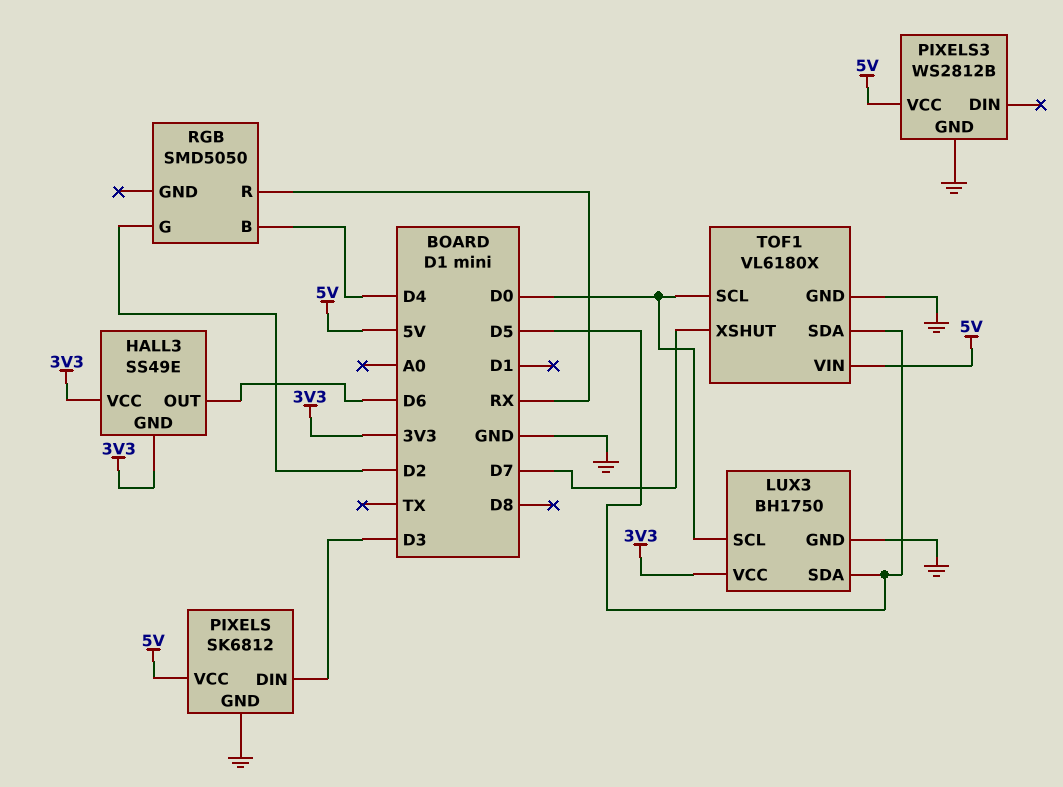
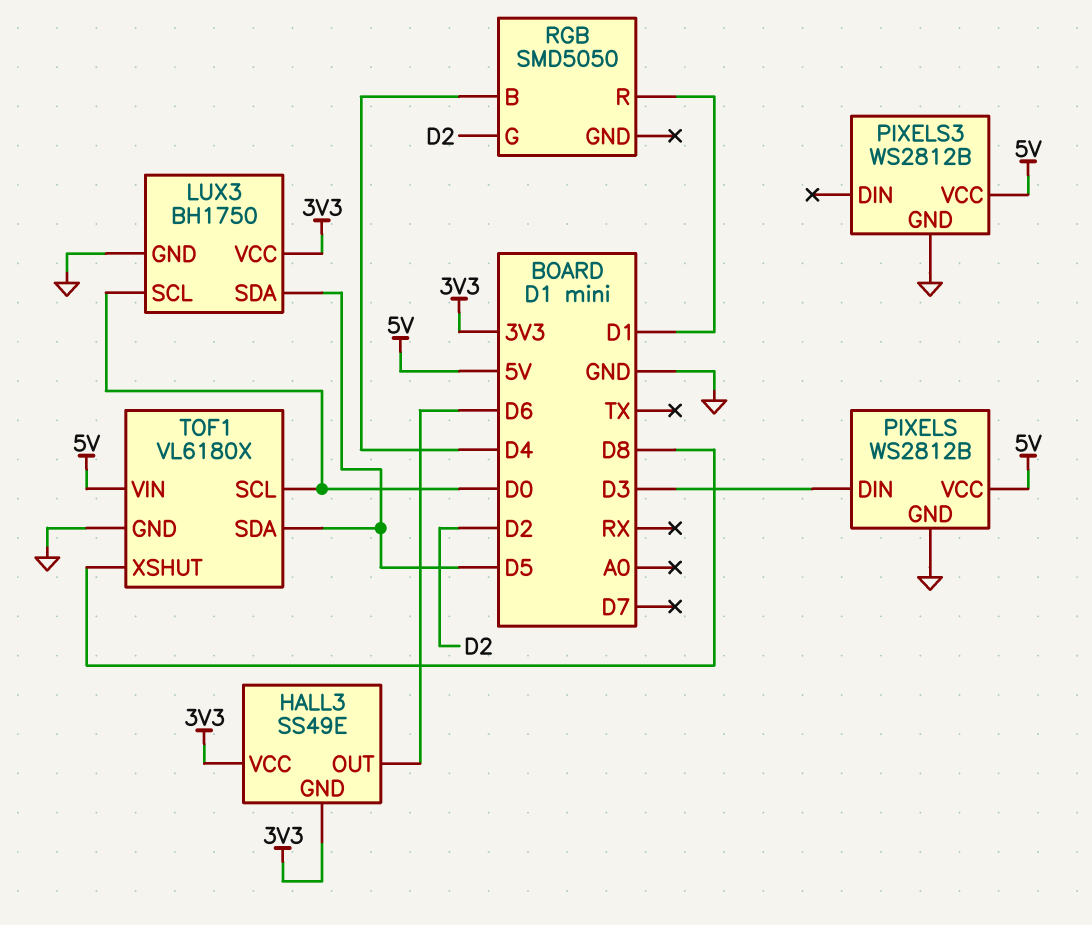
PIXELS: SK6812 -> WS2812B
RGB pin R: RX -> D1
TOF1 pin XSHUT: D7 -> D8

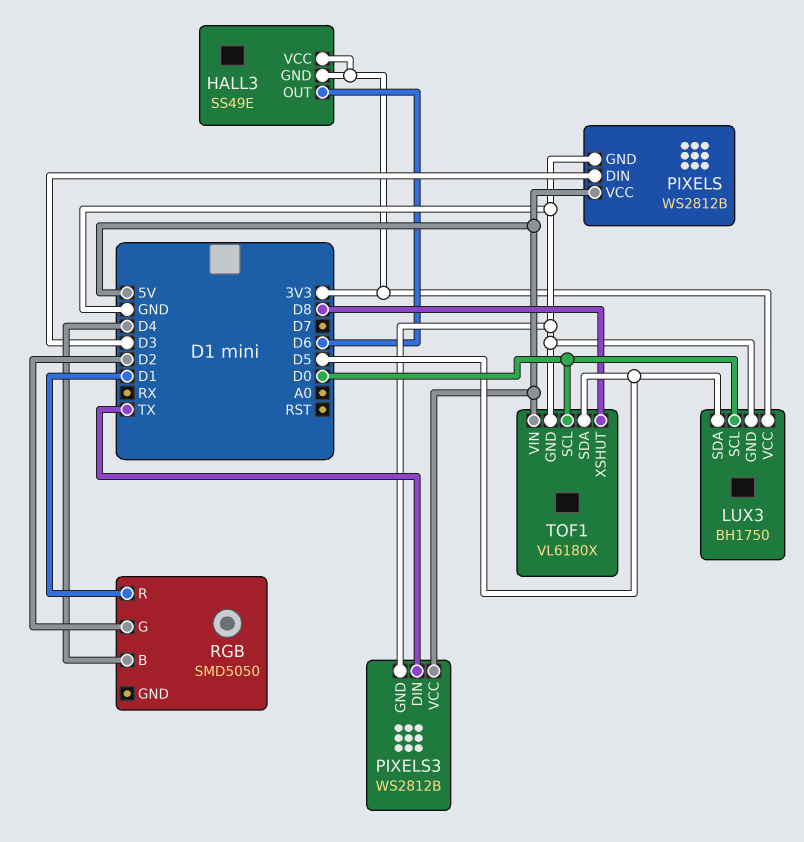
PIXELS3 pin DIN: none -> TX

